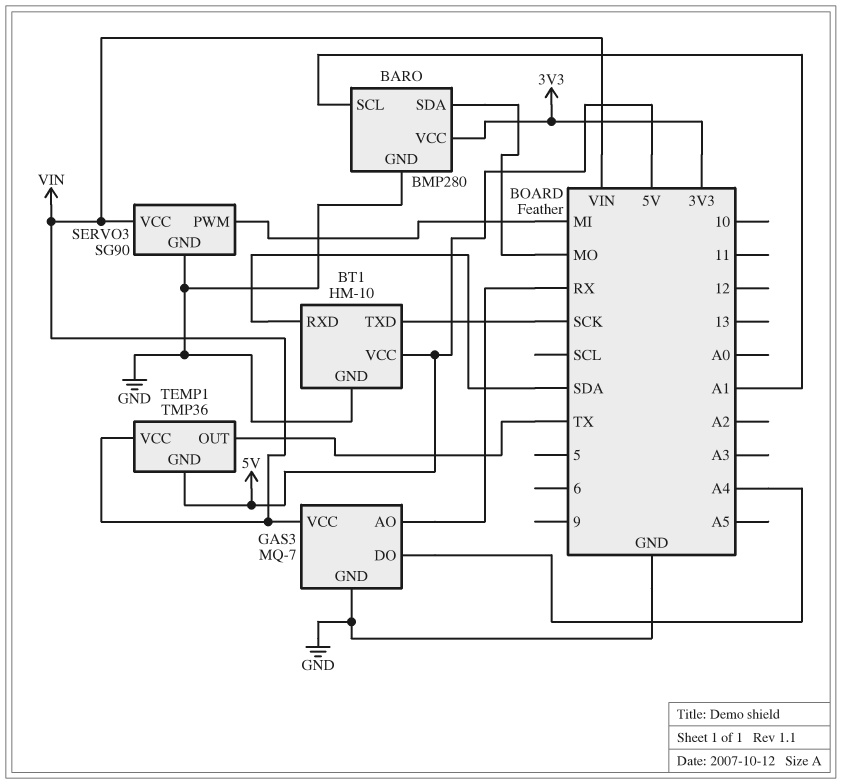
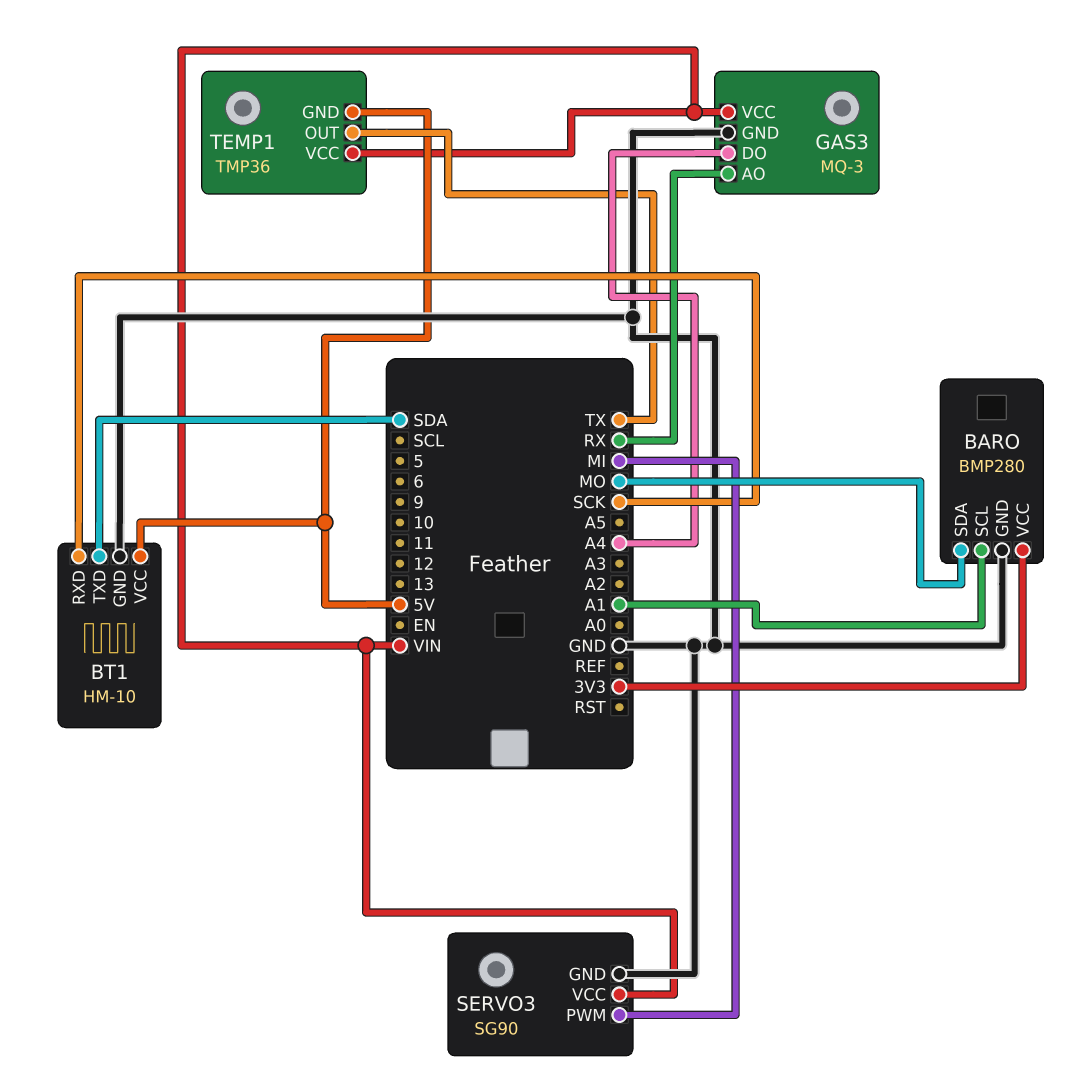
BT1 pin RXD: SDA -> SCK
BT1 pin TXD: SCK -> SDA
GAS3: MQ-7 -> MQ-3

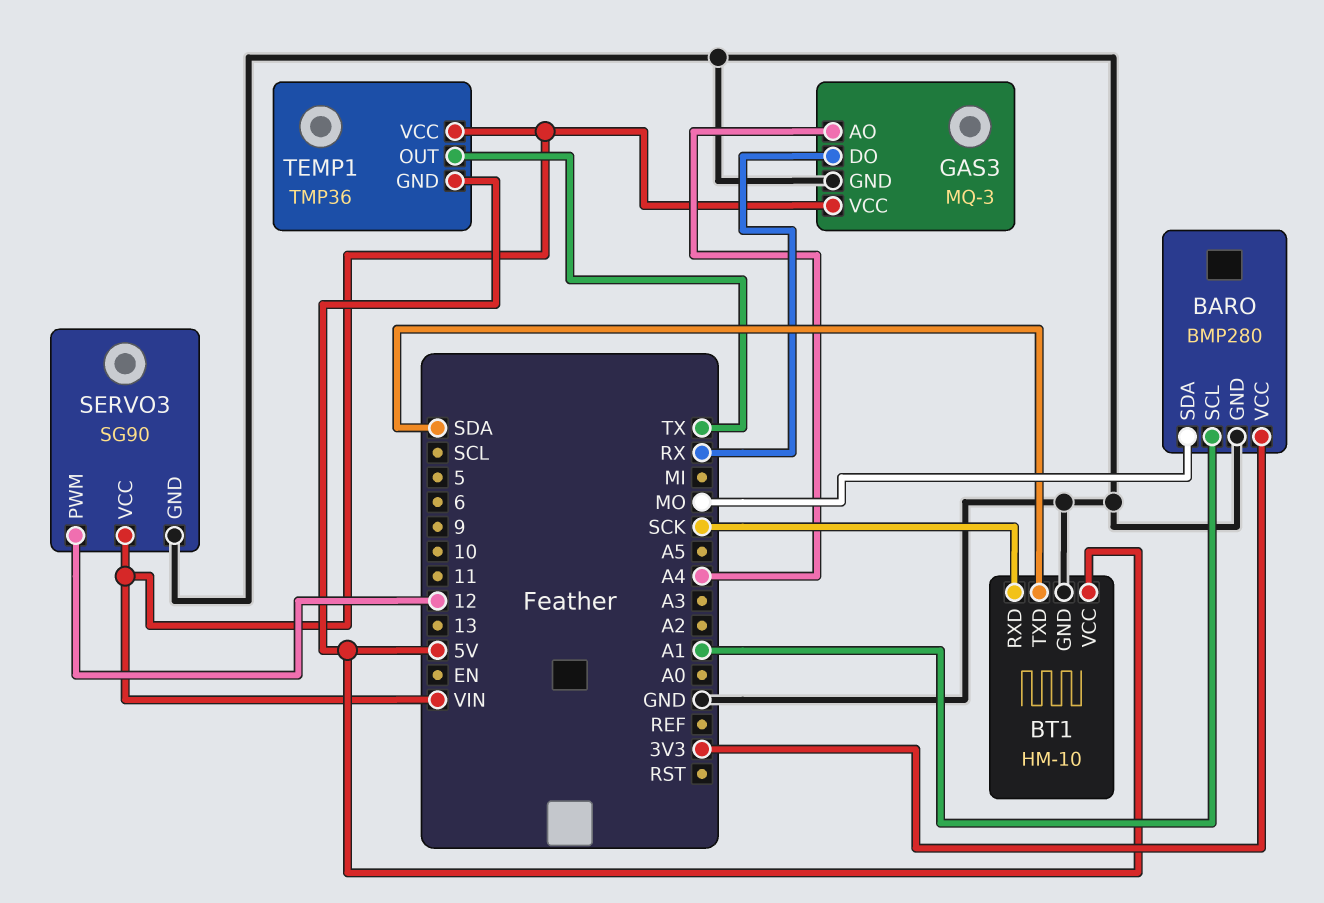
GAS3 pin AO: RX -> A4
GAS3 pin DO: A4 -> RX
SERVO3 pin PWM: MI -> 12

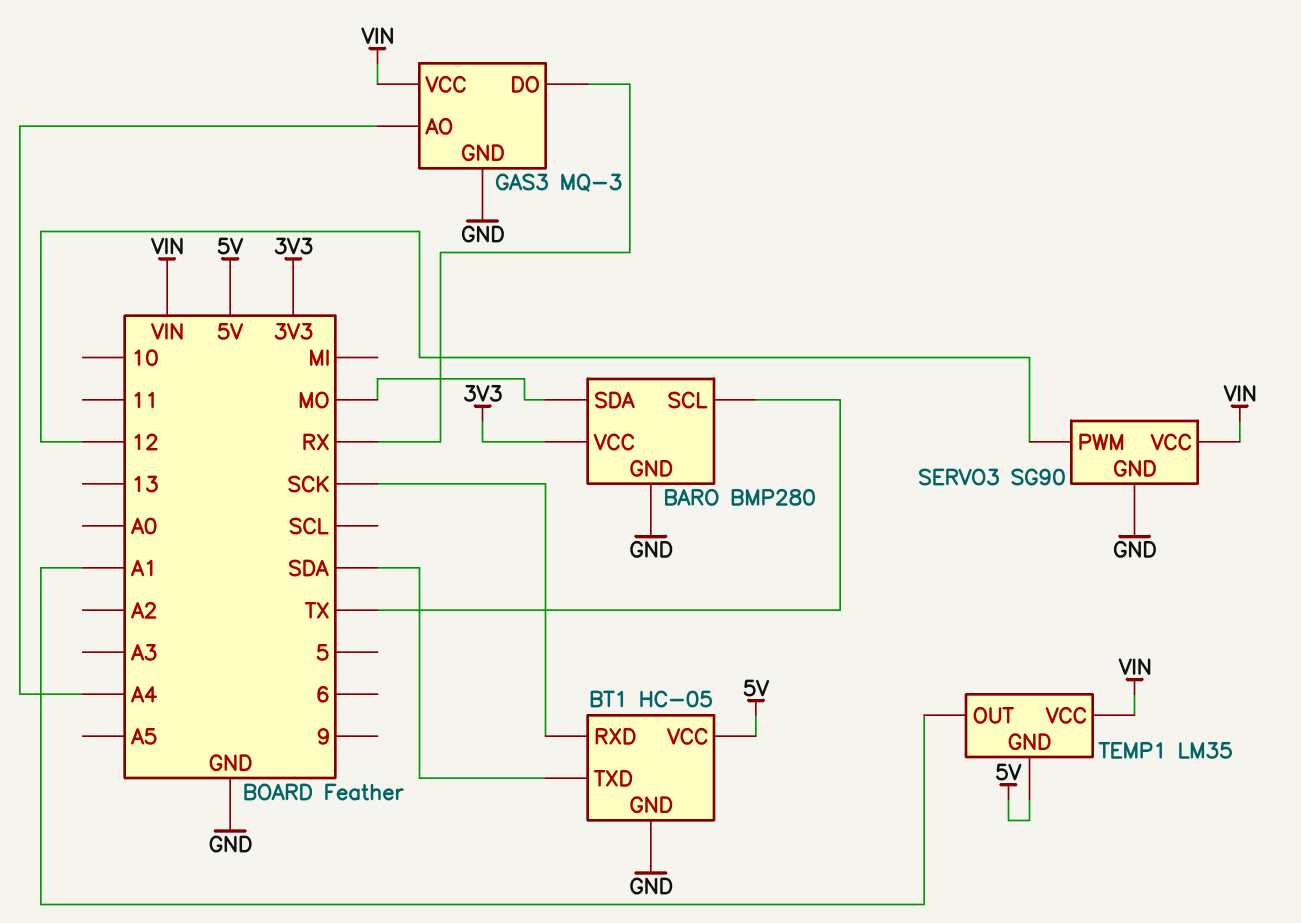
BARO pin SCL: A1 -> TX
BT1: HM-10 -> HC-05
TEMP1: TMP36 -> LM35
TEMP1 pin OUT: TX -> A1

